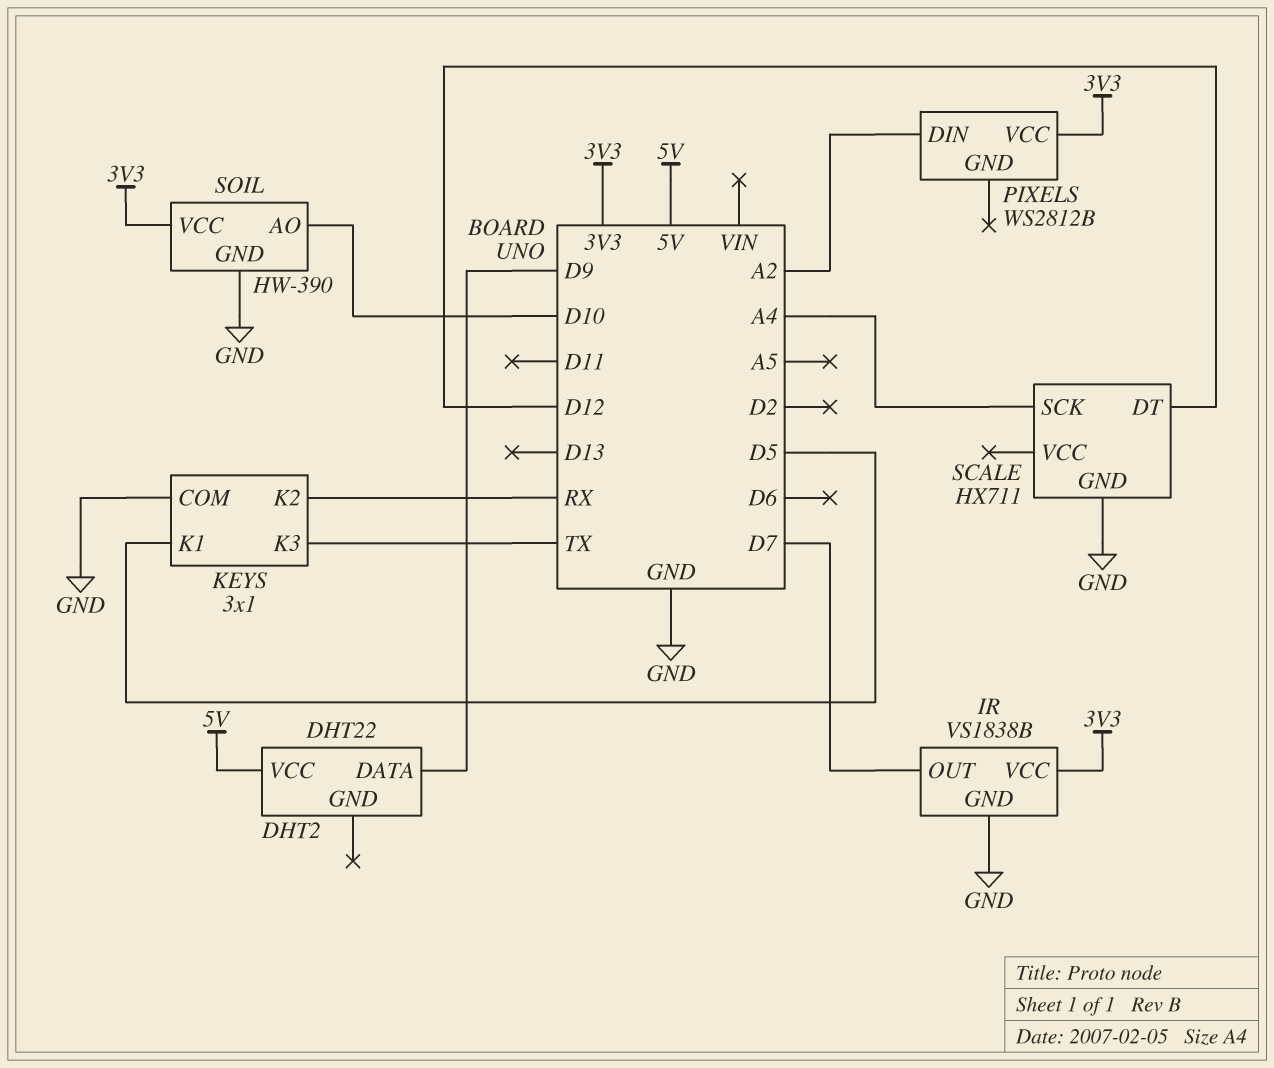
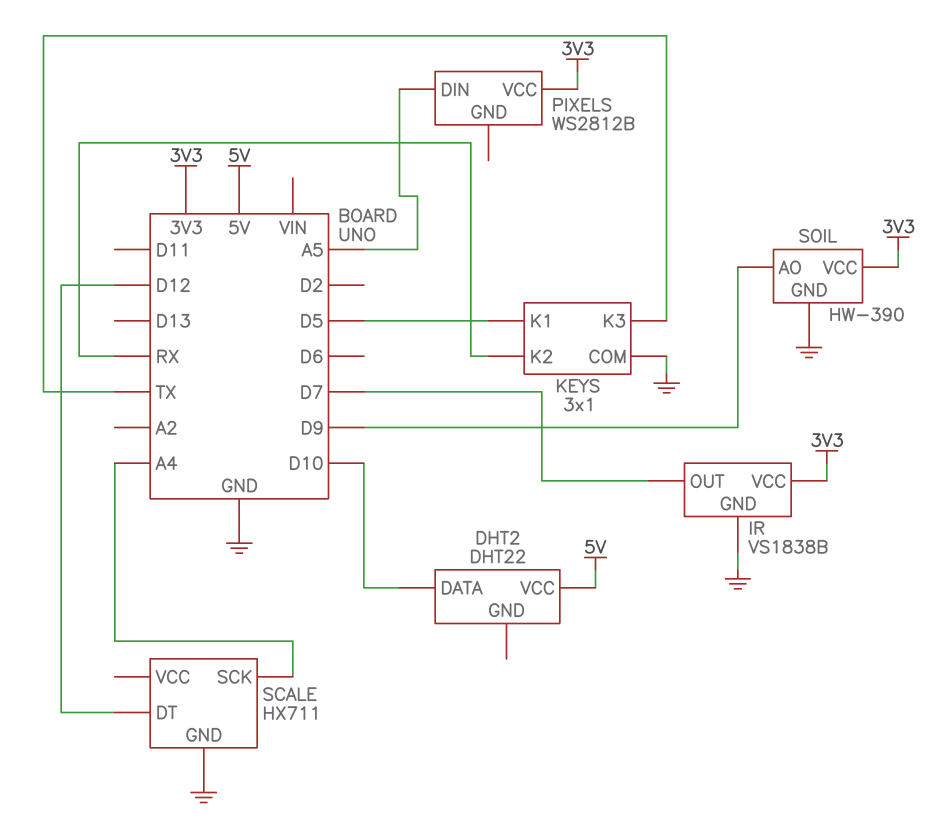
DHT2 pin DATA: D9 -> D10
PIXELS pin DIN: A2 -> A5
SOIL pin AO: D10 -> D9

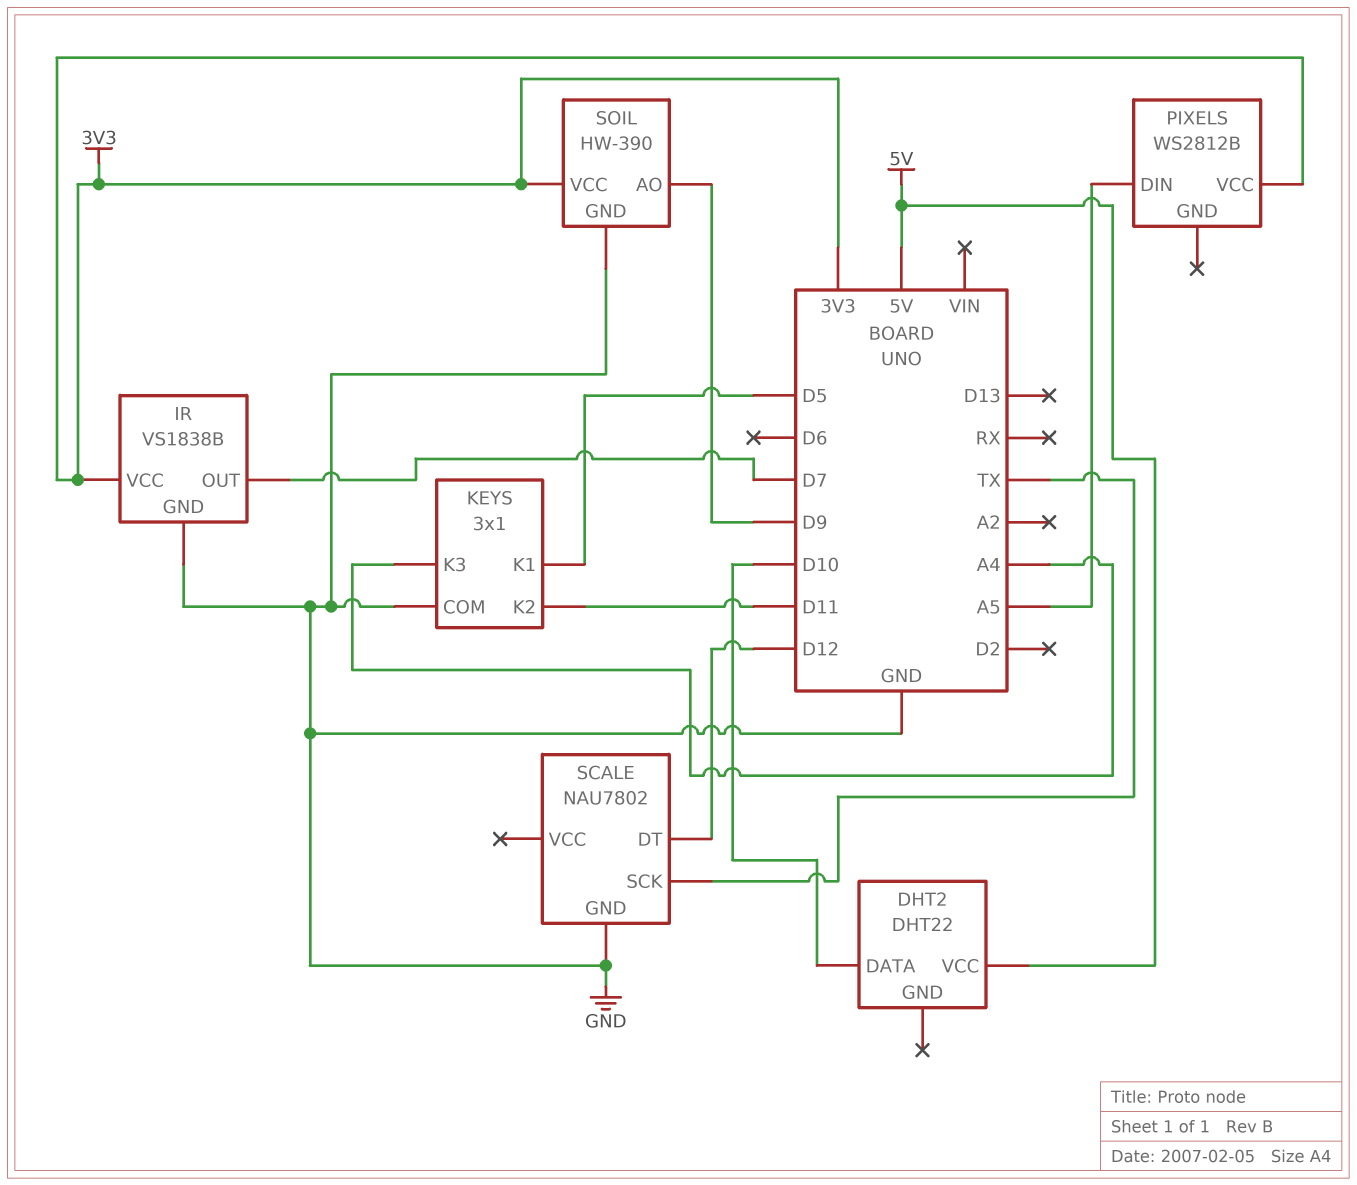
KEYS pin K2: RX -> D11
KEYS pin K3: TX -> A4
SCALE: HX711 -> NAU7802
SCALE pin SCK: A4 -> TX

